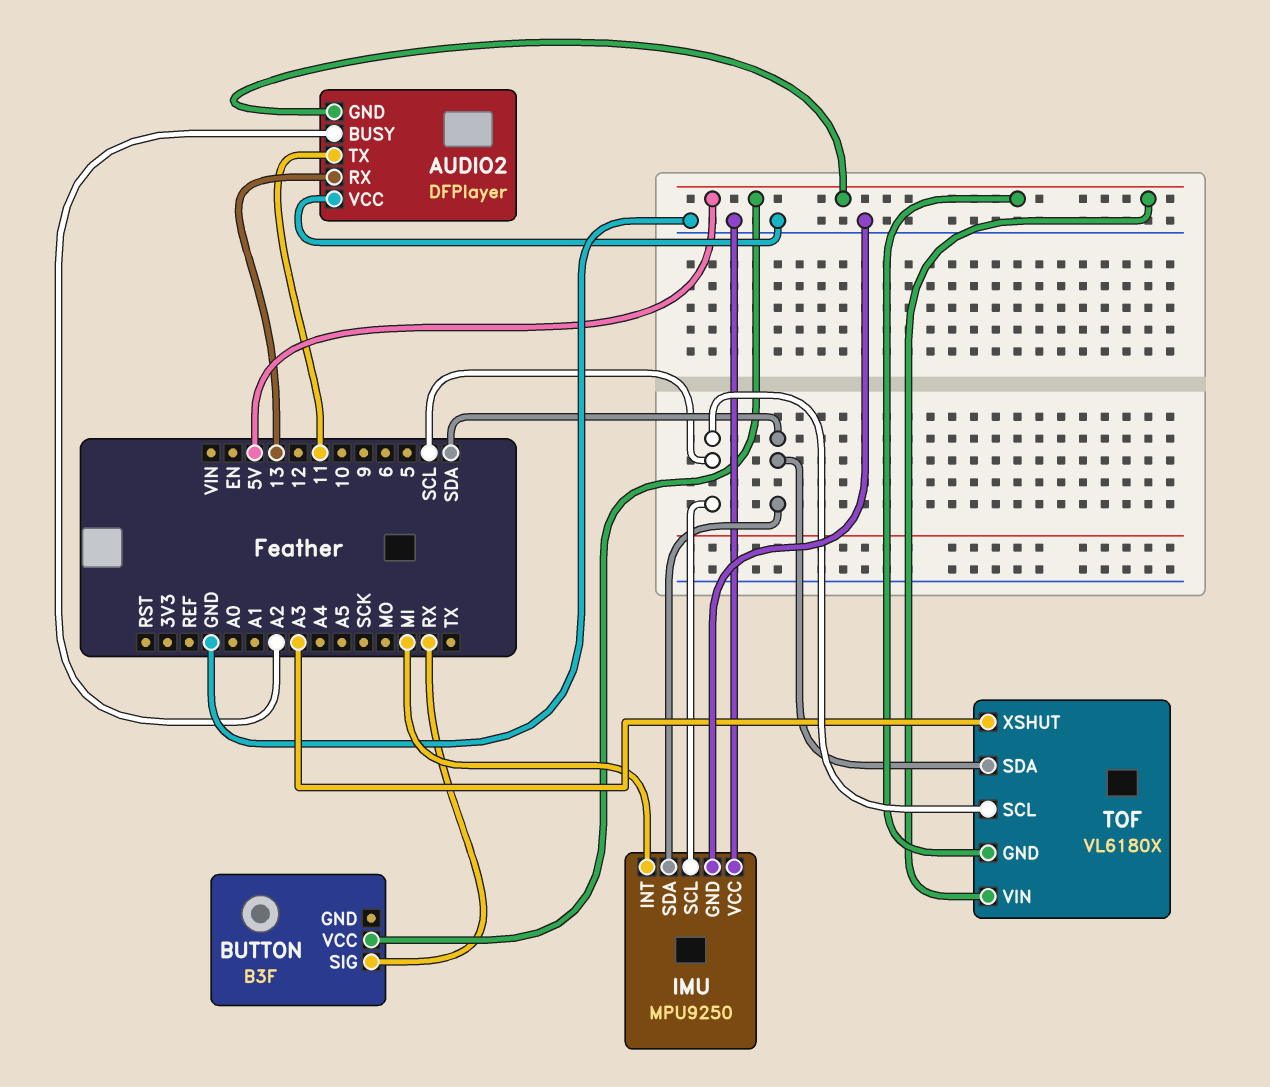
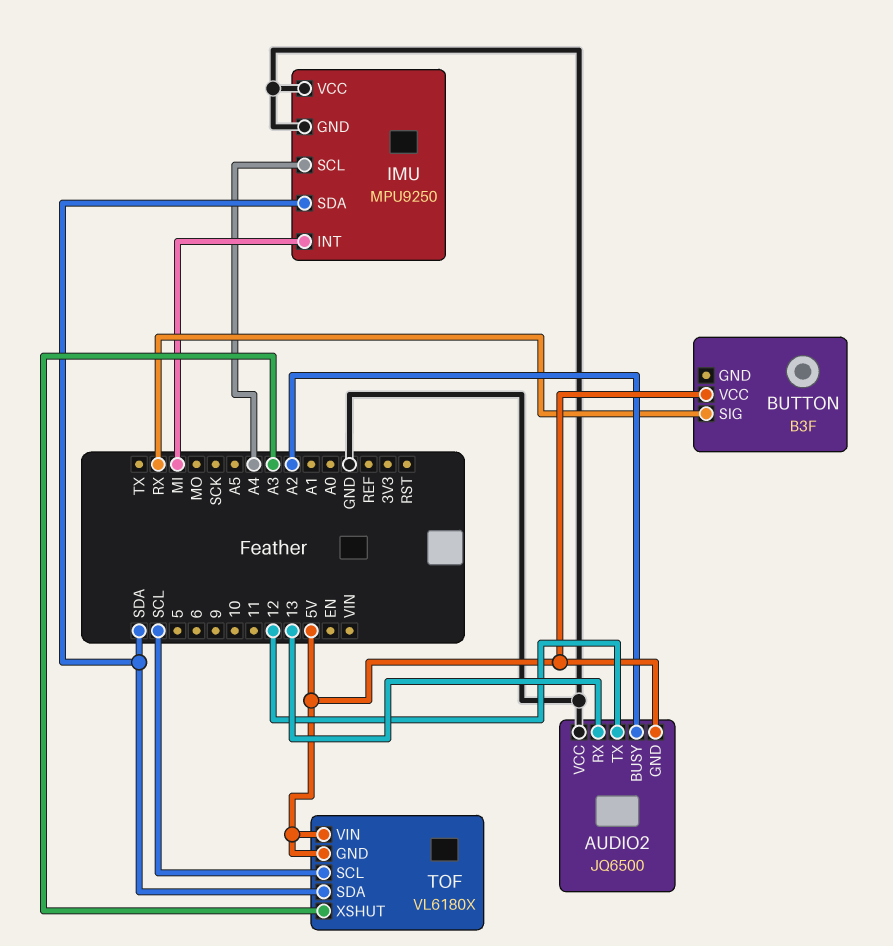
AUDIO2: DFPlayer -> JQ6500
AUDIO2 pin TX: 11 -> 12
IMU pin SCL: SCL -> A4

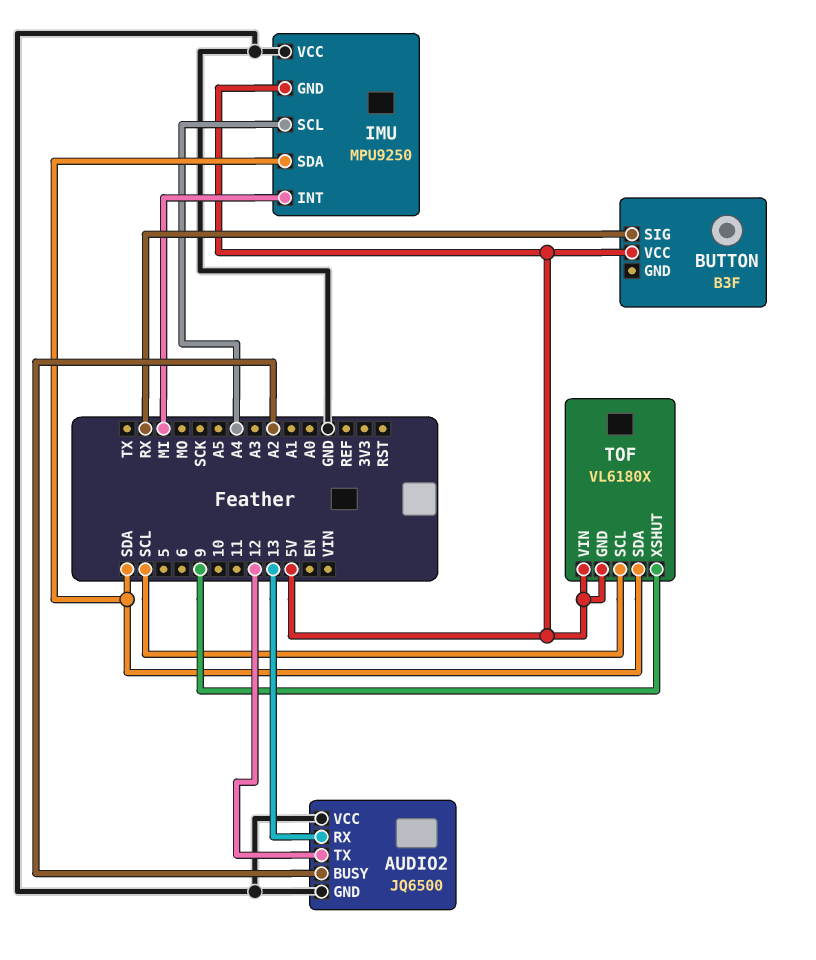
AUDIO2 pin GND: 5V -> GND
IMU pin GND: GND -> 5V
TOF pin XSHUT: A3 -> 9

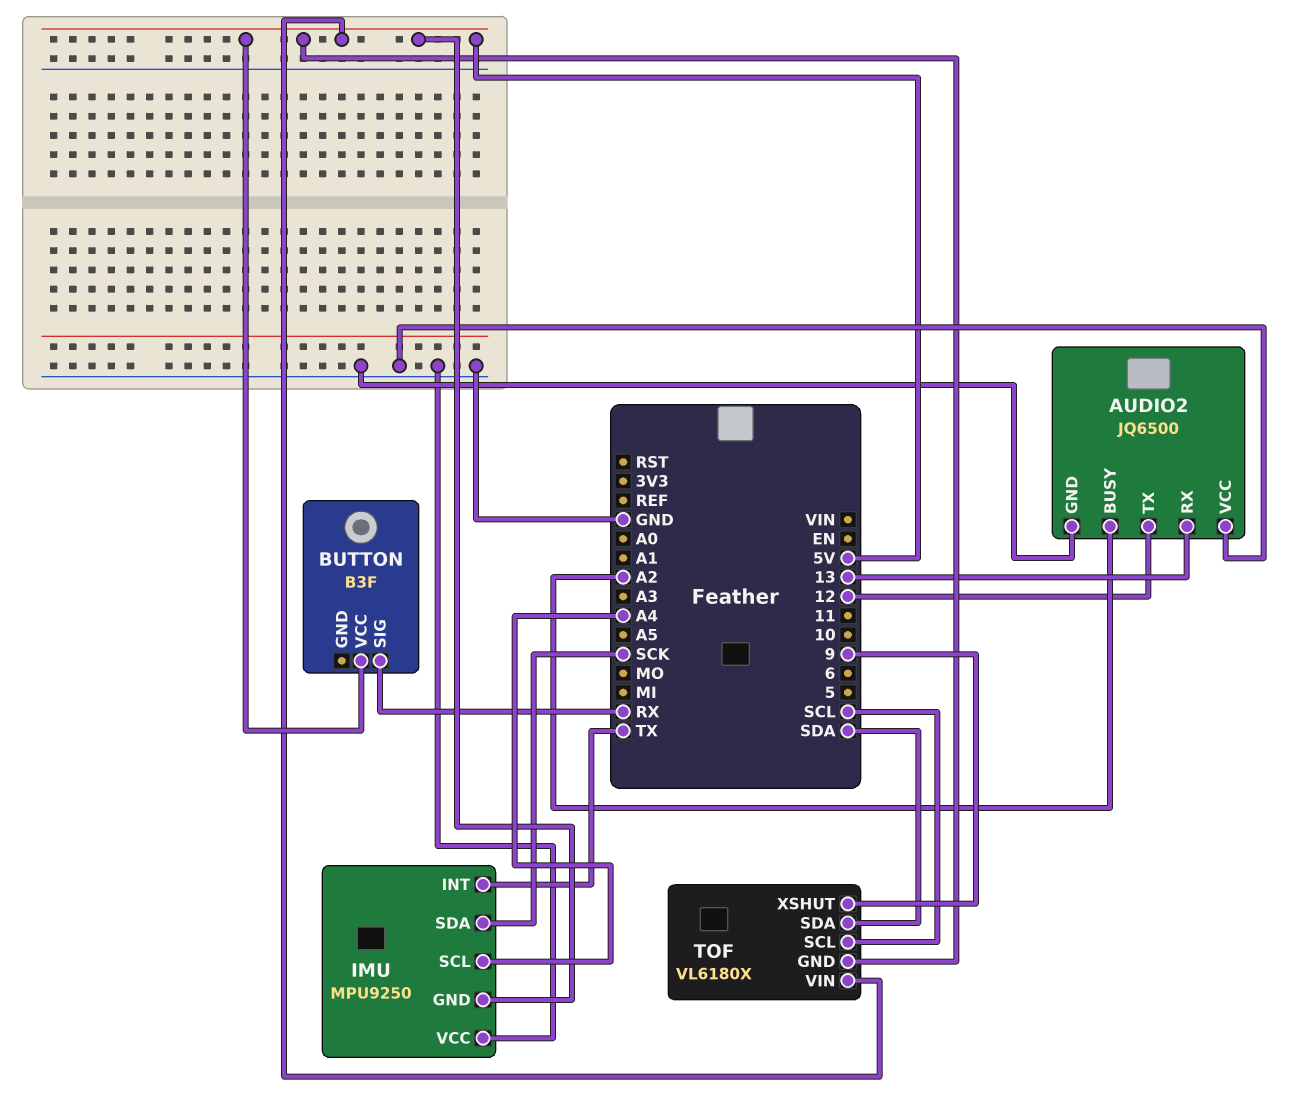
IMU pin INT: MI -> TX
IMU pin SDA: SDA -> SCK

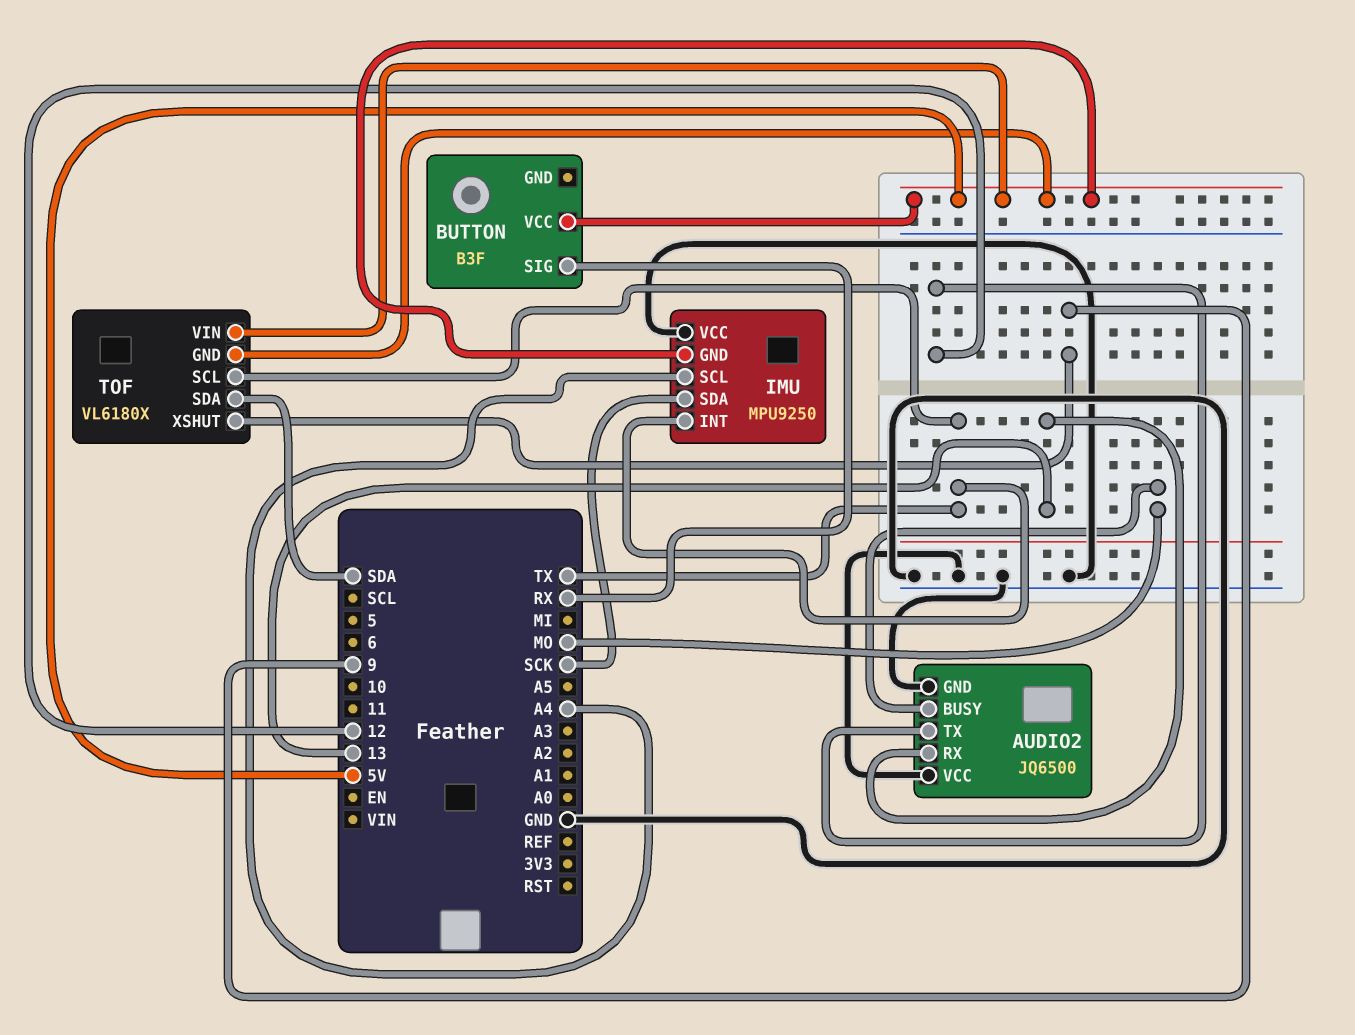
AUDIO2 pin BUSY: A2 -> MO
TOF pin SCL: SCL -> TX

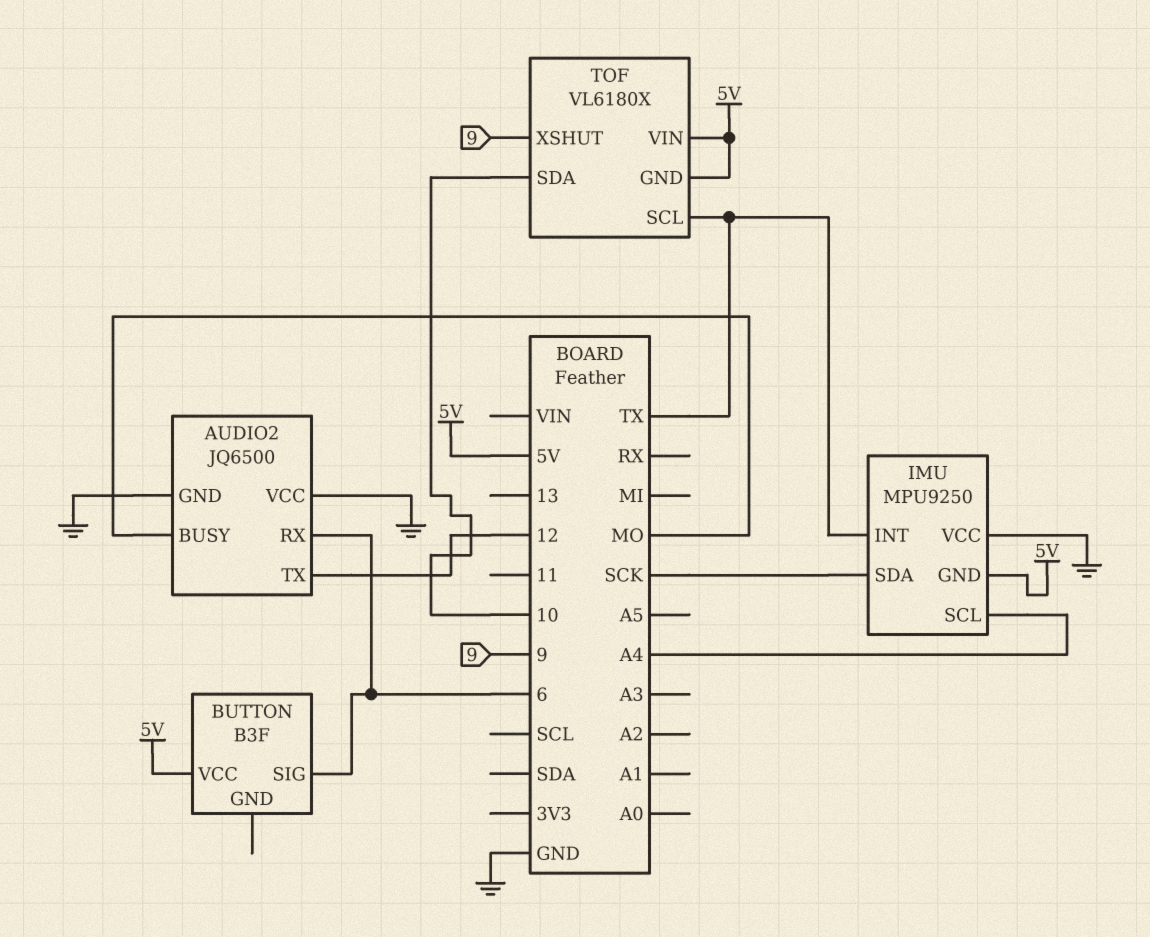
AUDIO2 pin RX: 13 -> 6
BUTTON pin SIG: RX -> 6
TOF pin SDA: SDA -> 10

